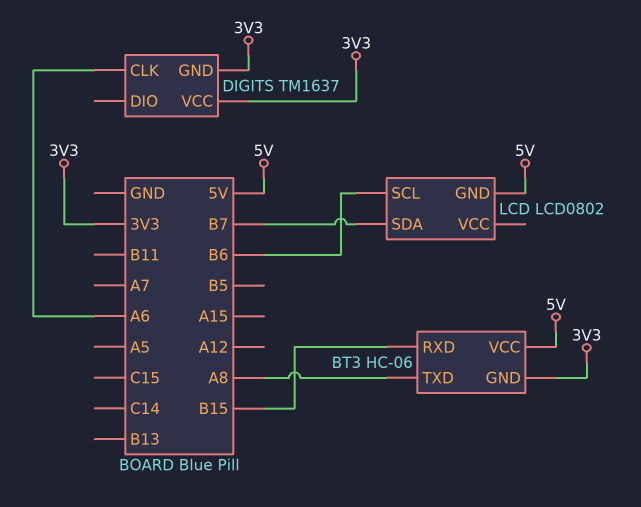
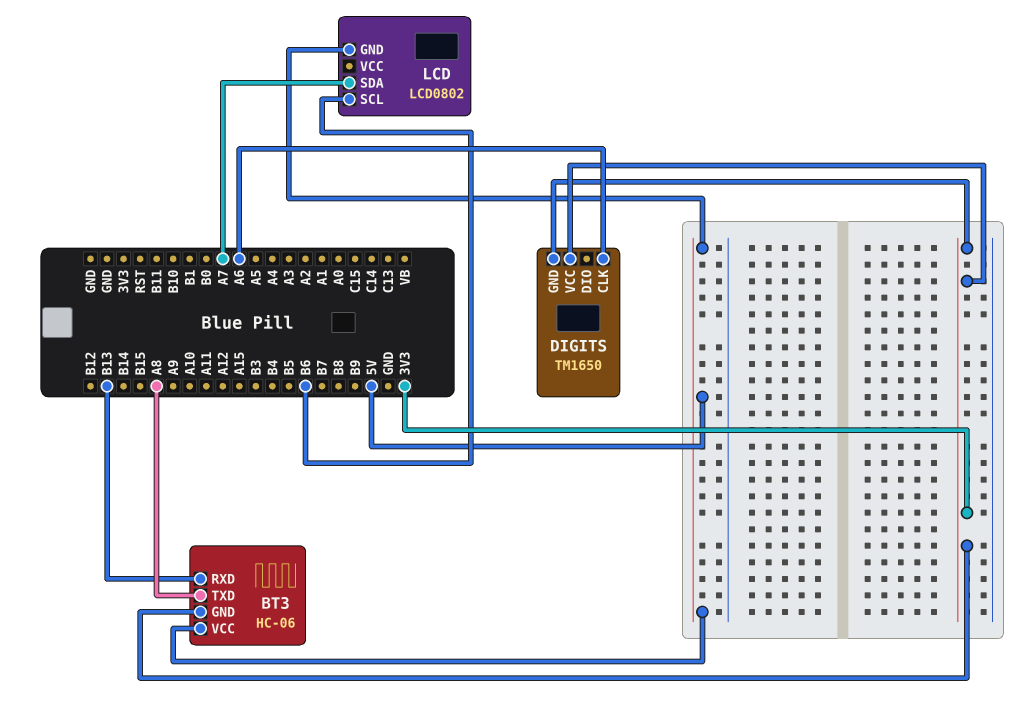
BT3 pin RXD: B15 -> B13
DIGITS: TM1637 -> TM1650
LCD pin SDA: B7 -> A7

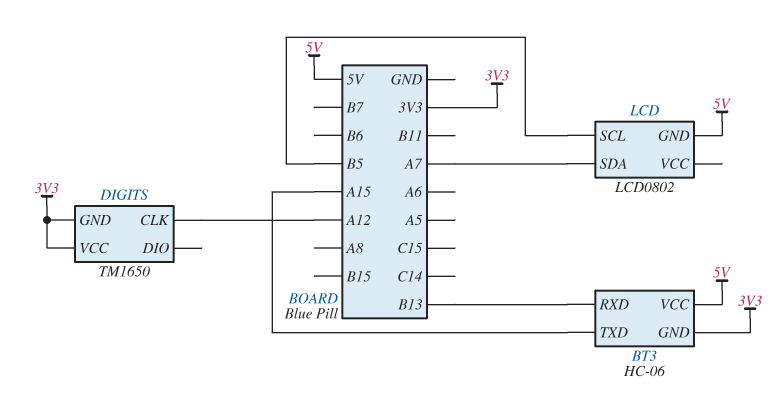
BT3 pin TXD: A8 -> A15
DIGITS pin CLK: A6 -> A12
LCD pin SCL: B6 -> B5

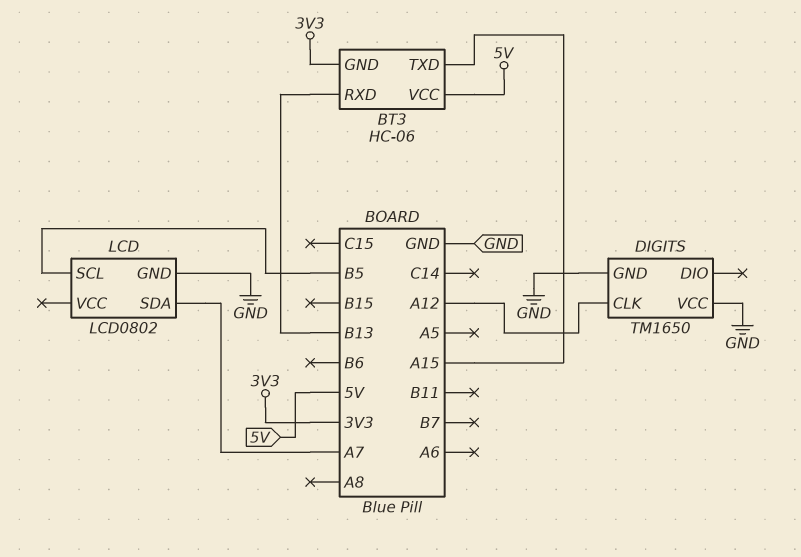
DIGITS pin GND: 3V3 -> GND
DIGITS pin VCC: 3V3 -> GND
LCD pin GND: 5V -> GND

